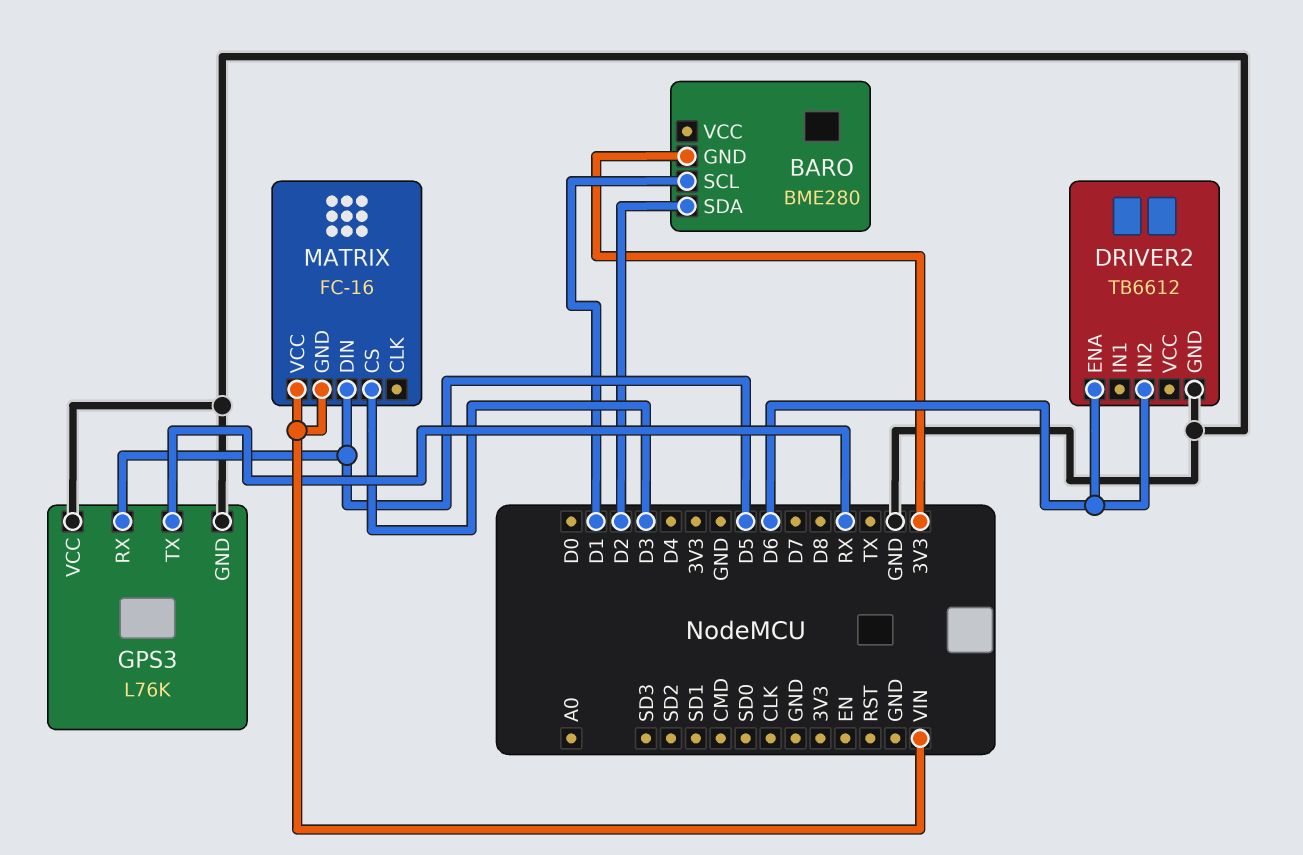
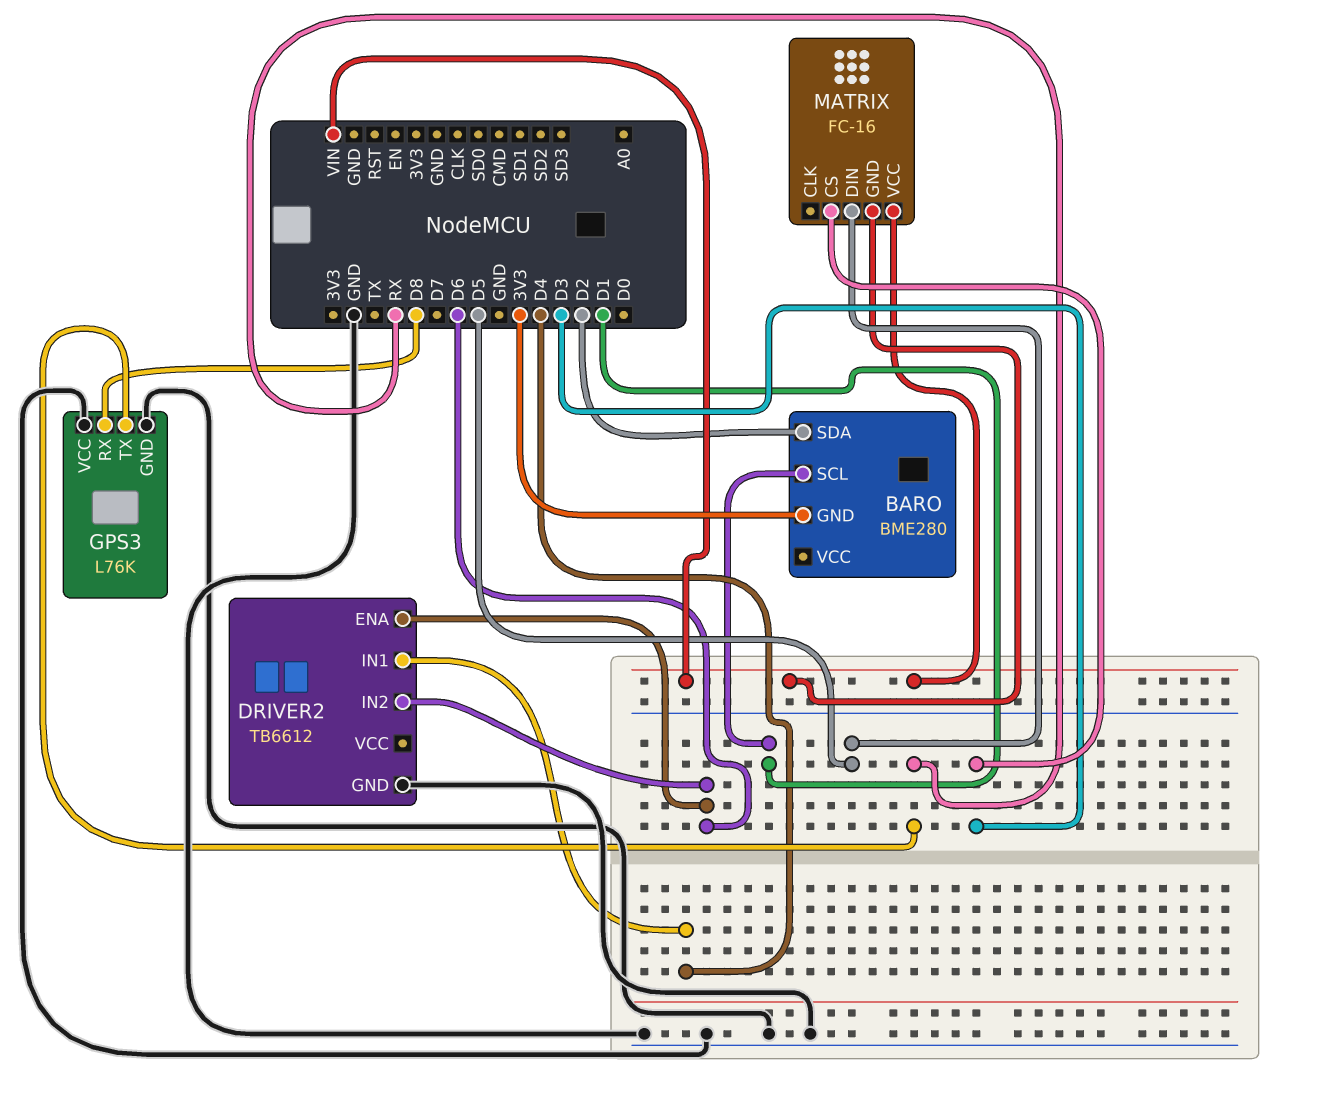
DRIVER2 pin IN1: none -> D4
GPS3 pin RX: D5 -> D8

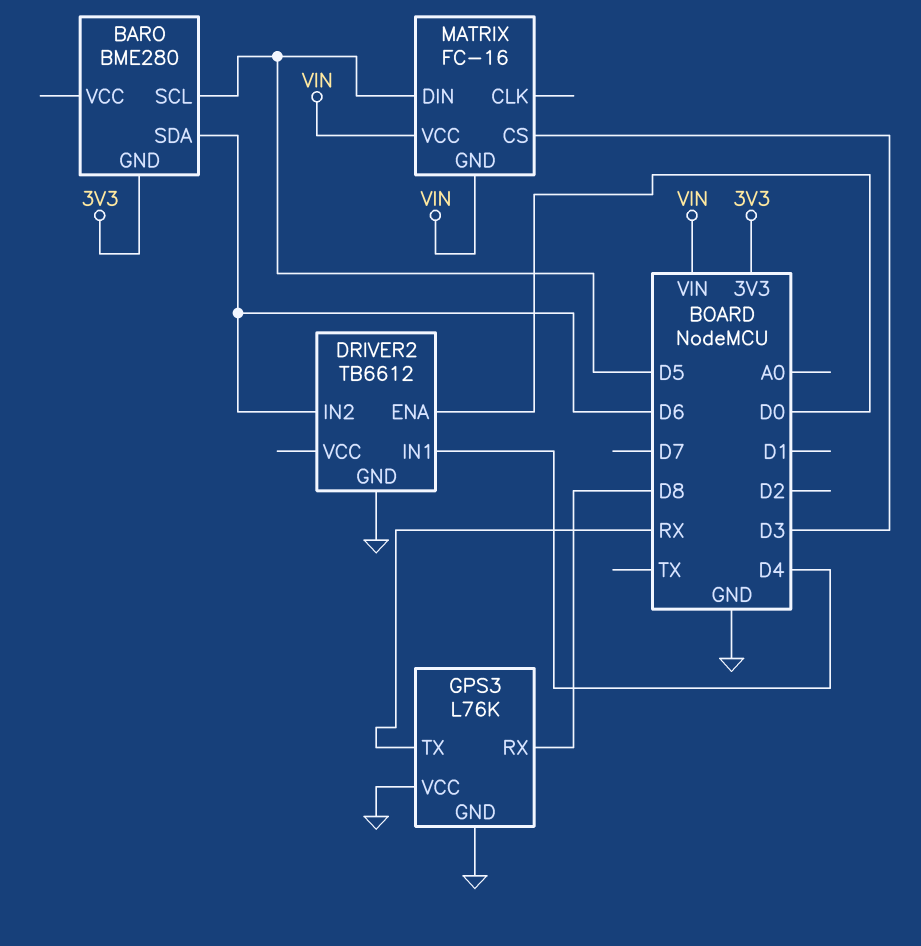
BARO pin SCL: D1 -> D5
BARO pin SDA: D2 -> D6
DRIVER2 pin ENA: D6 -> D0

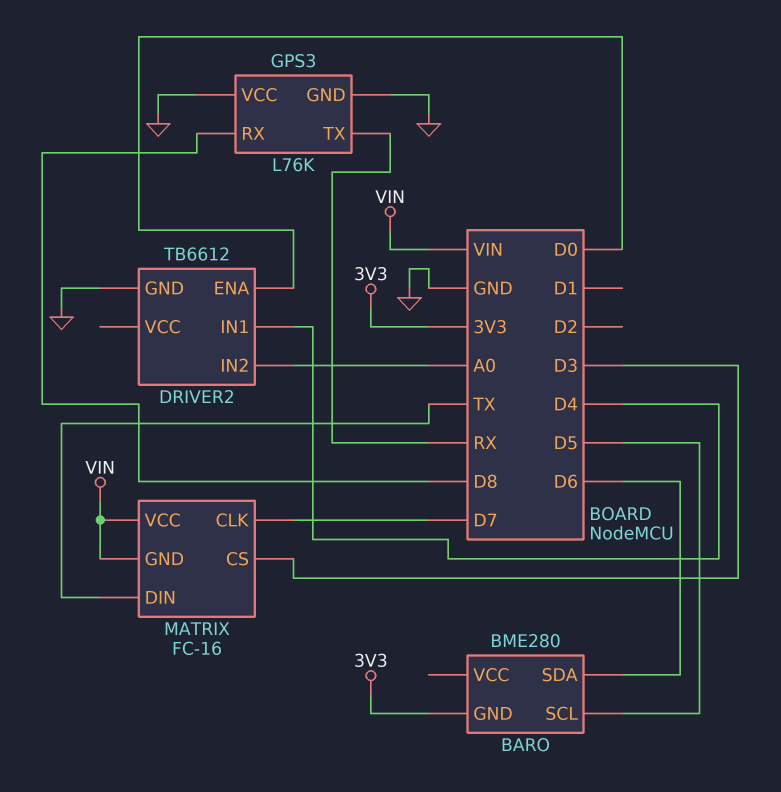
DRIVER2 pin IN2: D6 -> A0
MATRIX pin CLK: none -> D7
MATRIX pin DIN: D5 -> TX

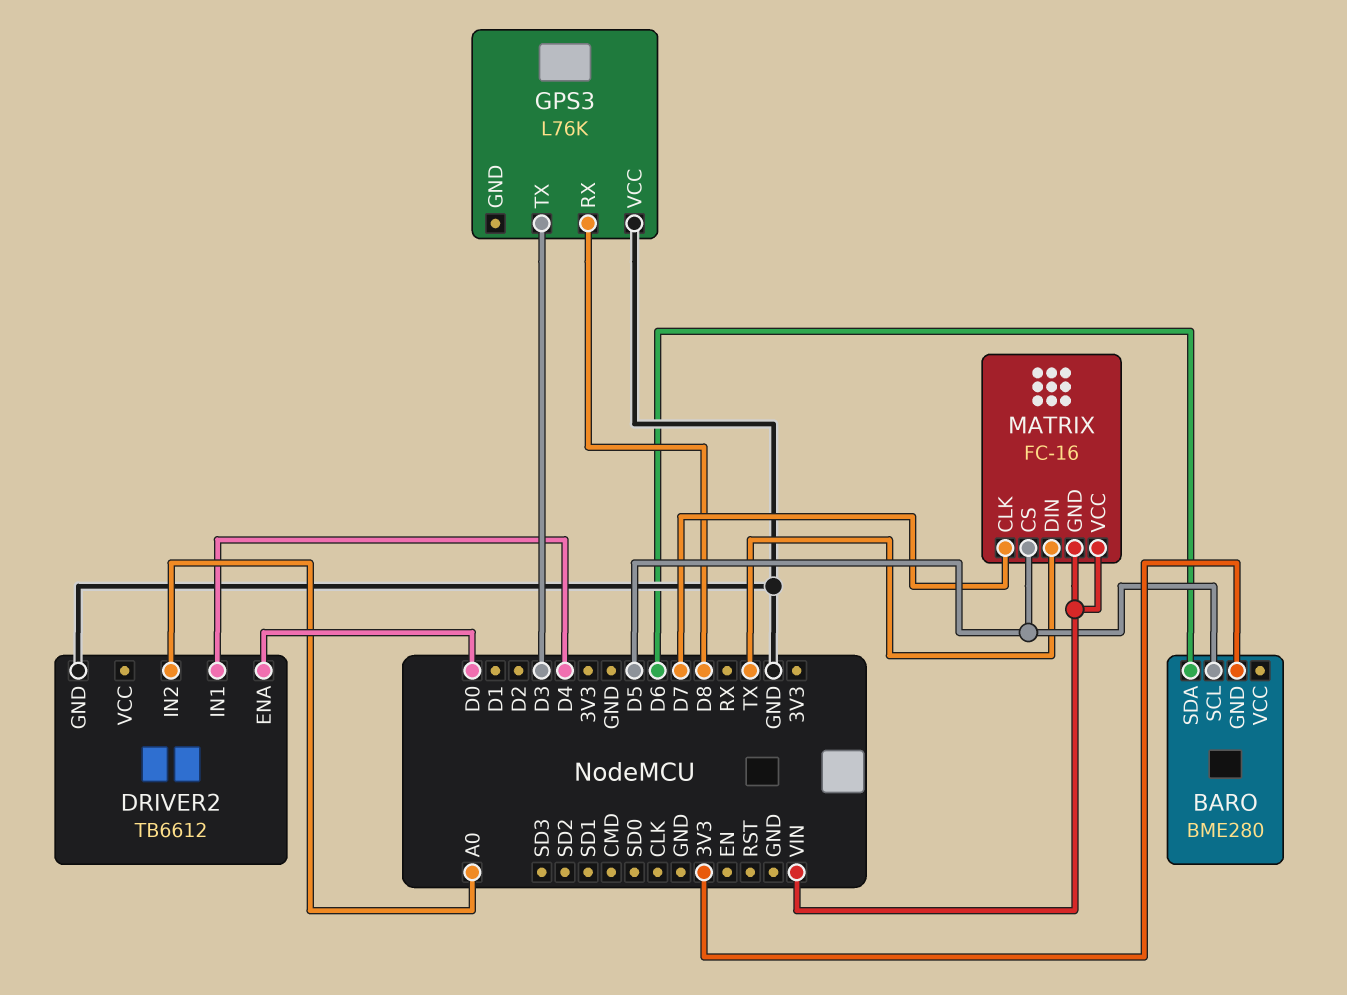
GPS3 pin GND: GND -> none
GPS3 pin TX: RX -> D3
MATRIX pin CS: D3 -> D5

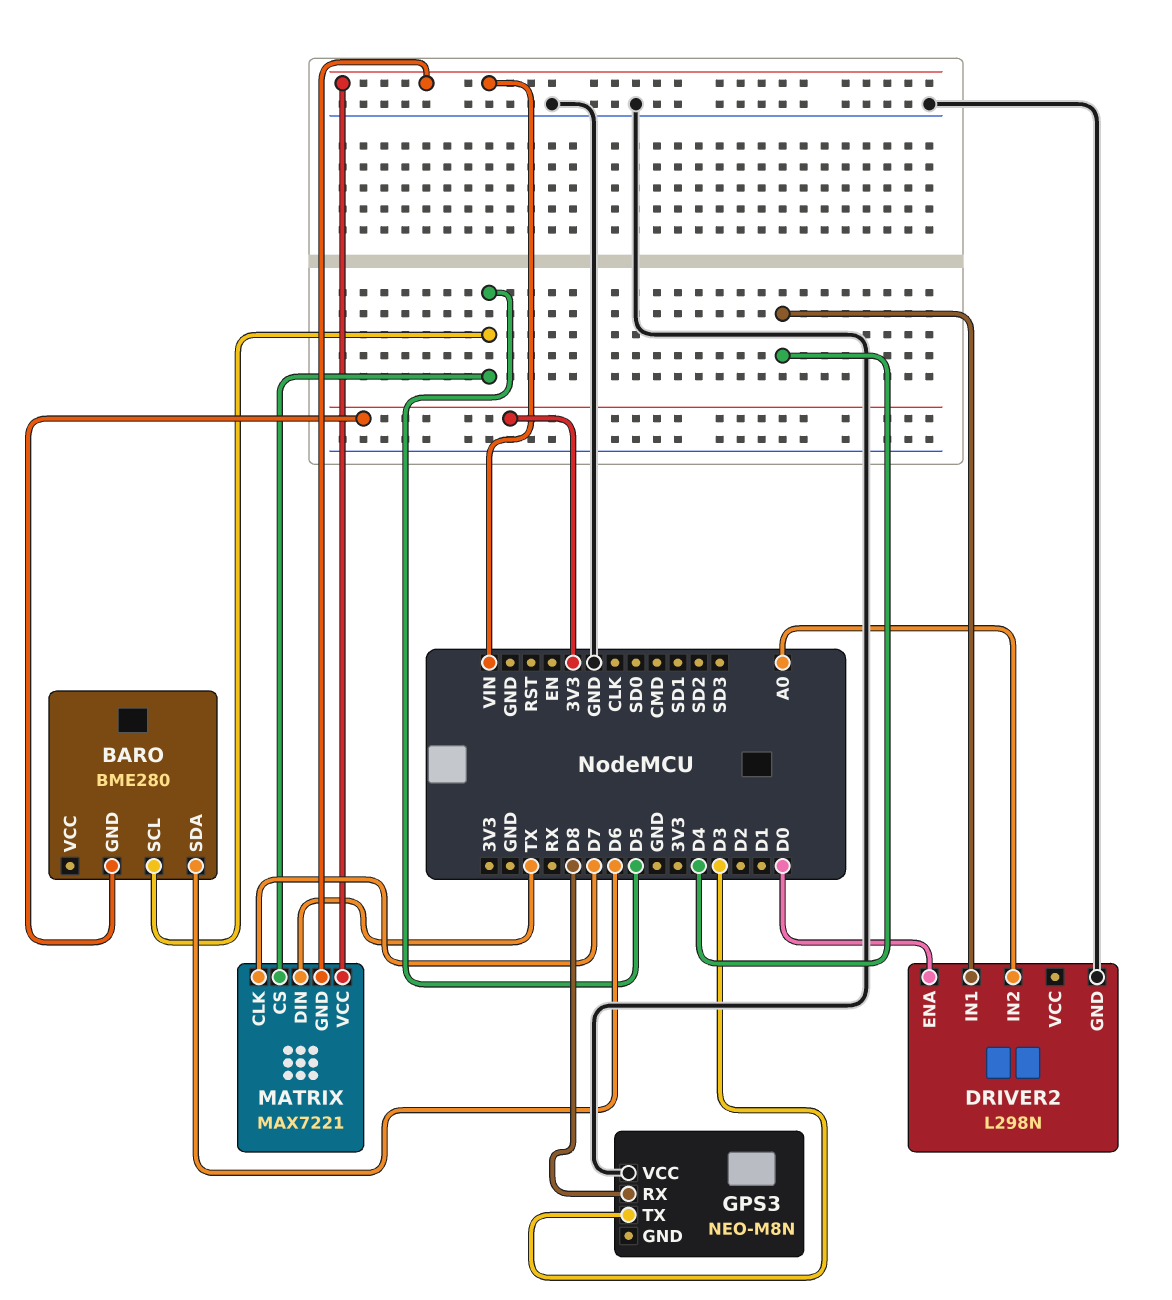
DRIVER2: TB6612 -> L298N
GPS3: L76K -> NEO-M8N
MATRIX: FC-16 -> MAX7221

